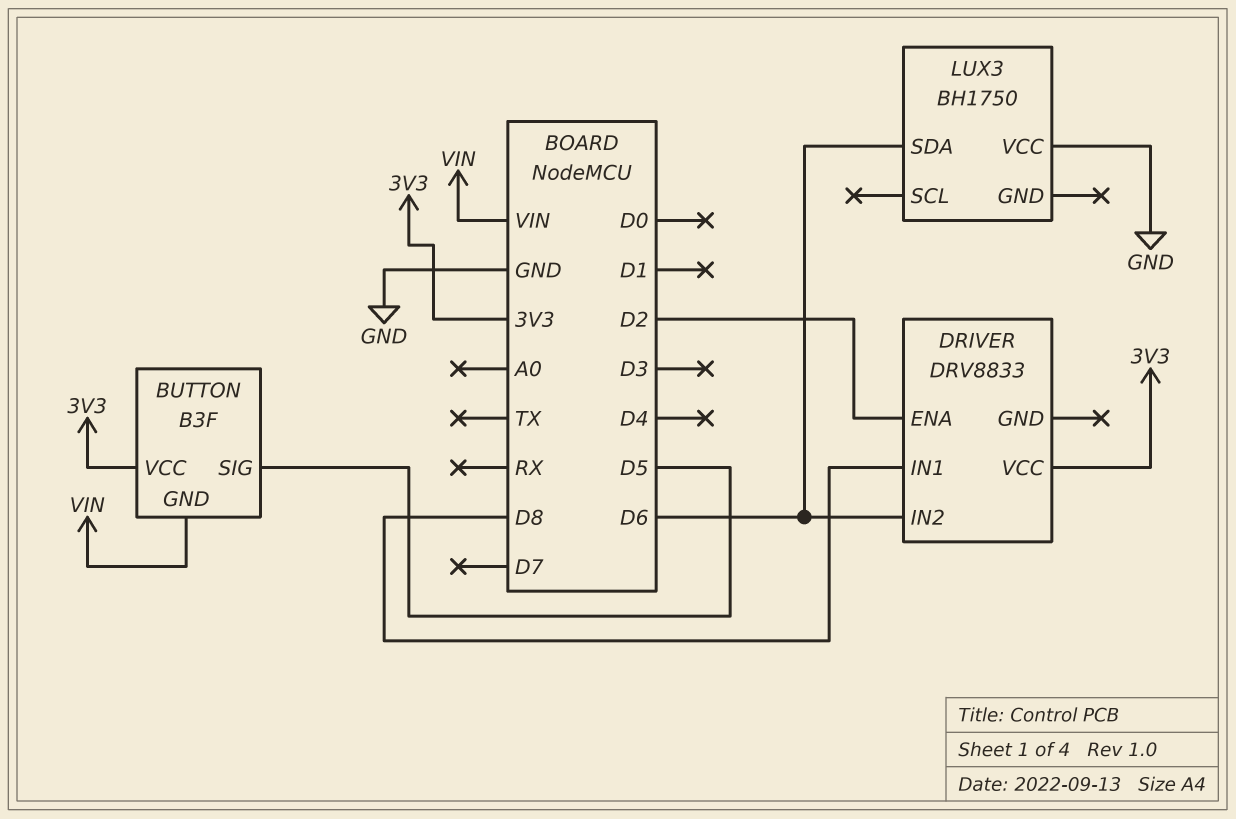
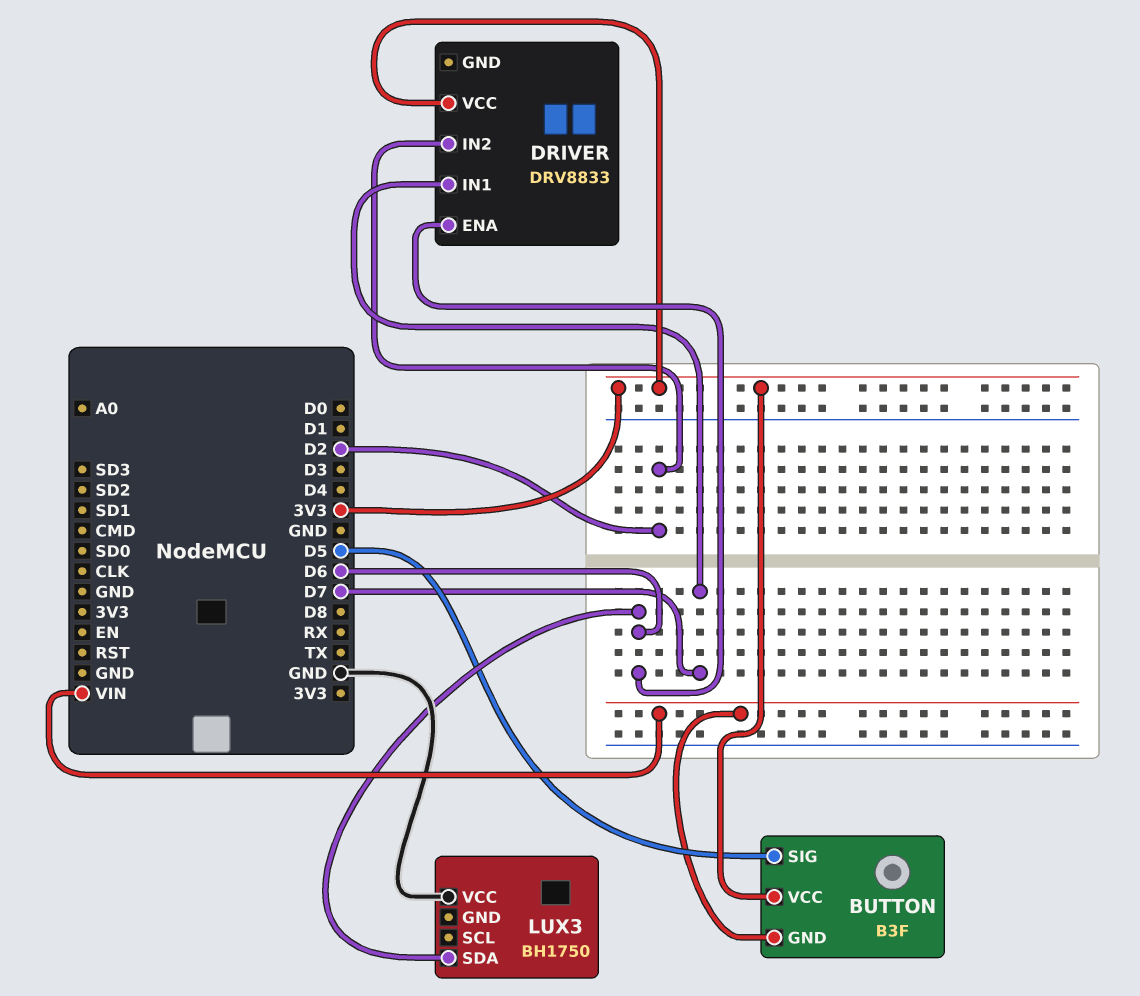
DRIVER pin ENA: D2 -> D6
DRIVER pin IN1: D8 -> D7
DRIVER pin IN2: D6 -> D2

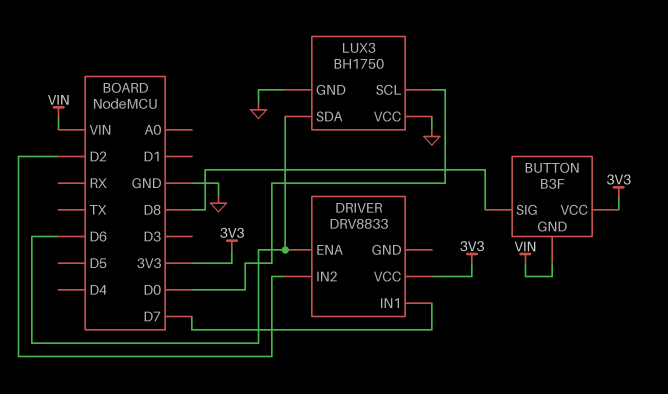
BUTTON pin SIG: D5 -> D8
LUX3 pin GND: none -> GND
LUX3 pin SCL: none -> D0

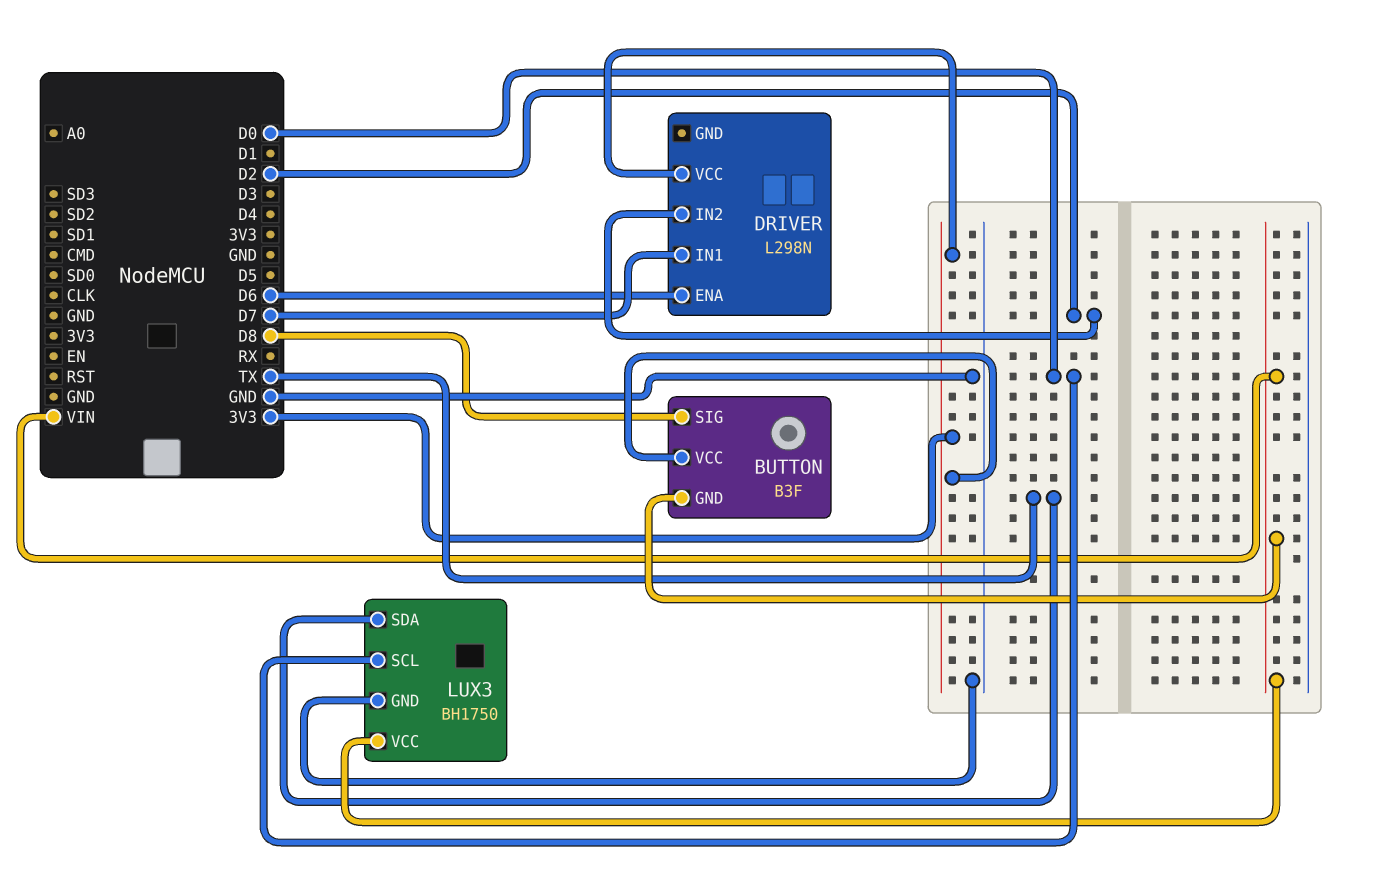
DRIVER: DRV8833 -> L298N
LUX3 pin SDA: D6 -> TX
LUX3 pin VCC: GND -> VIN

